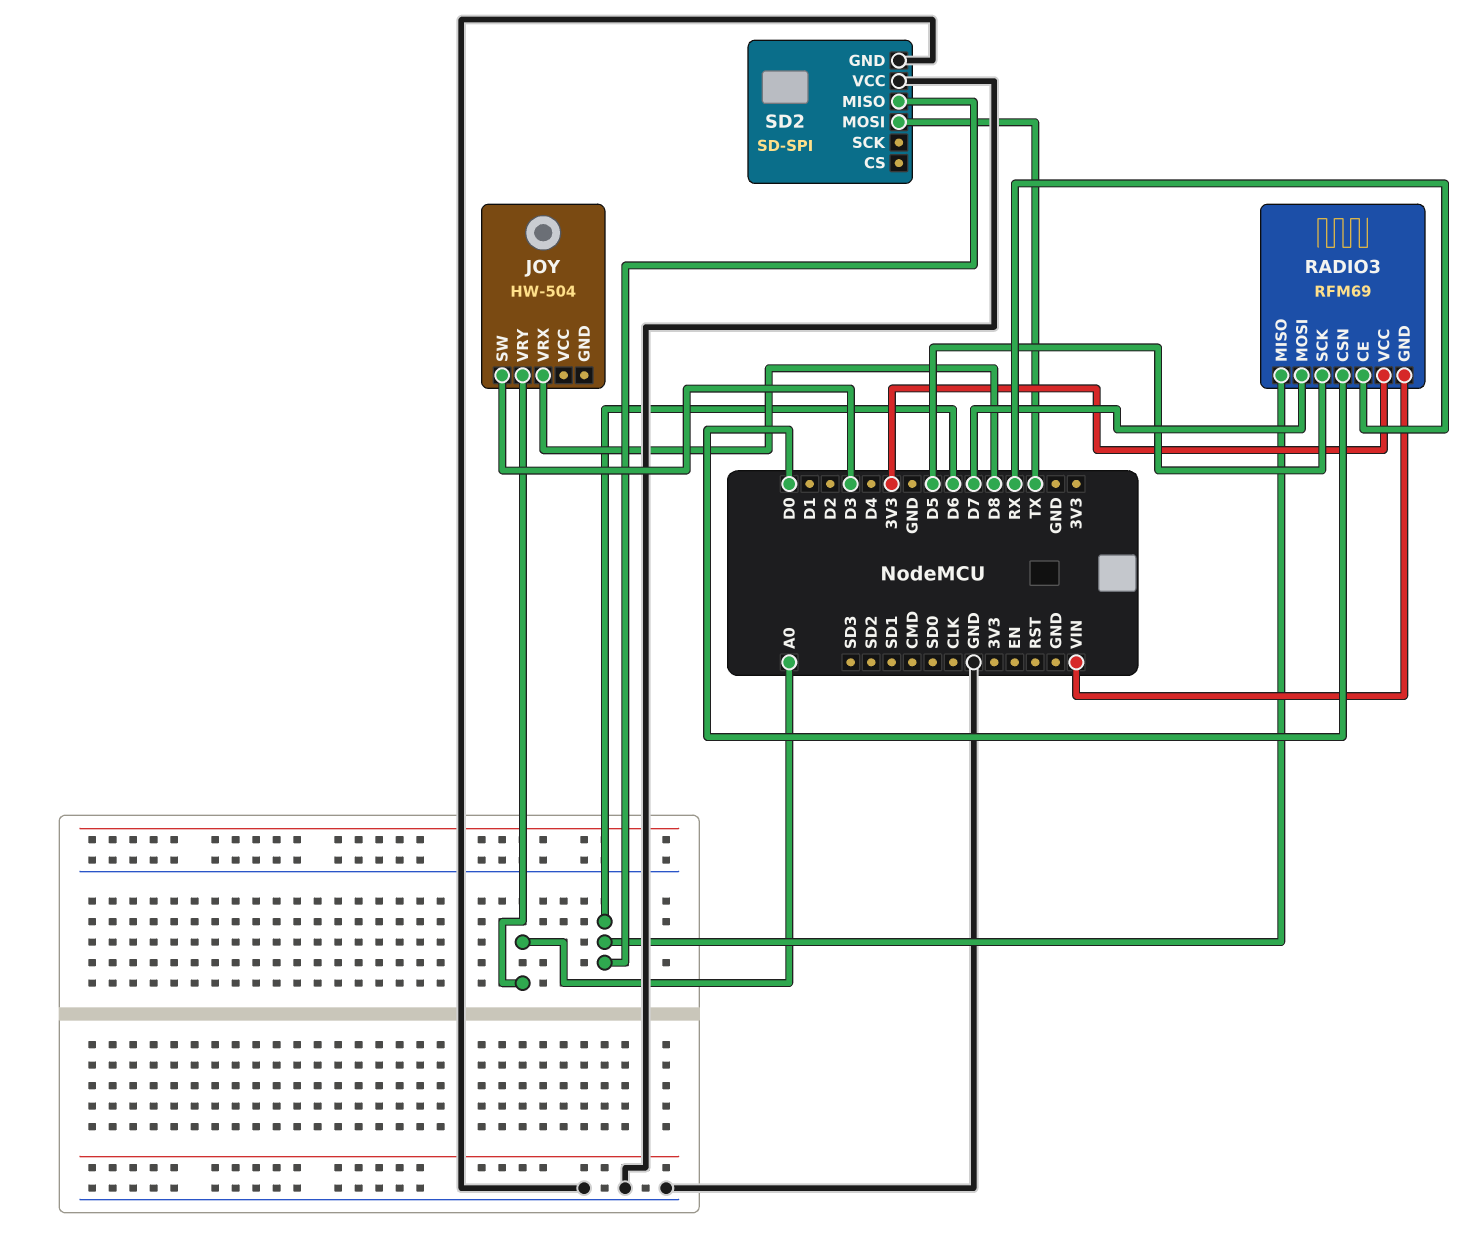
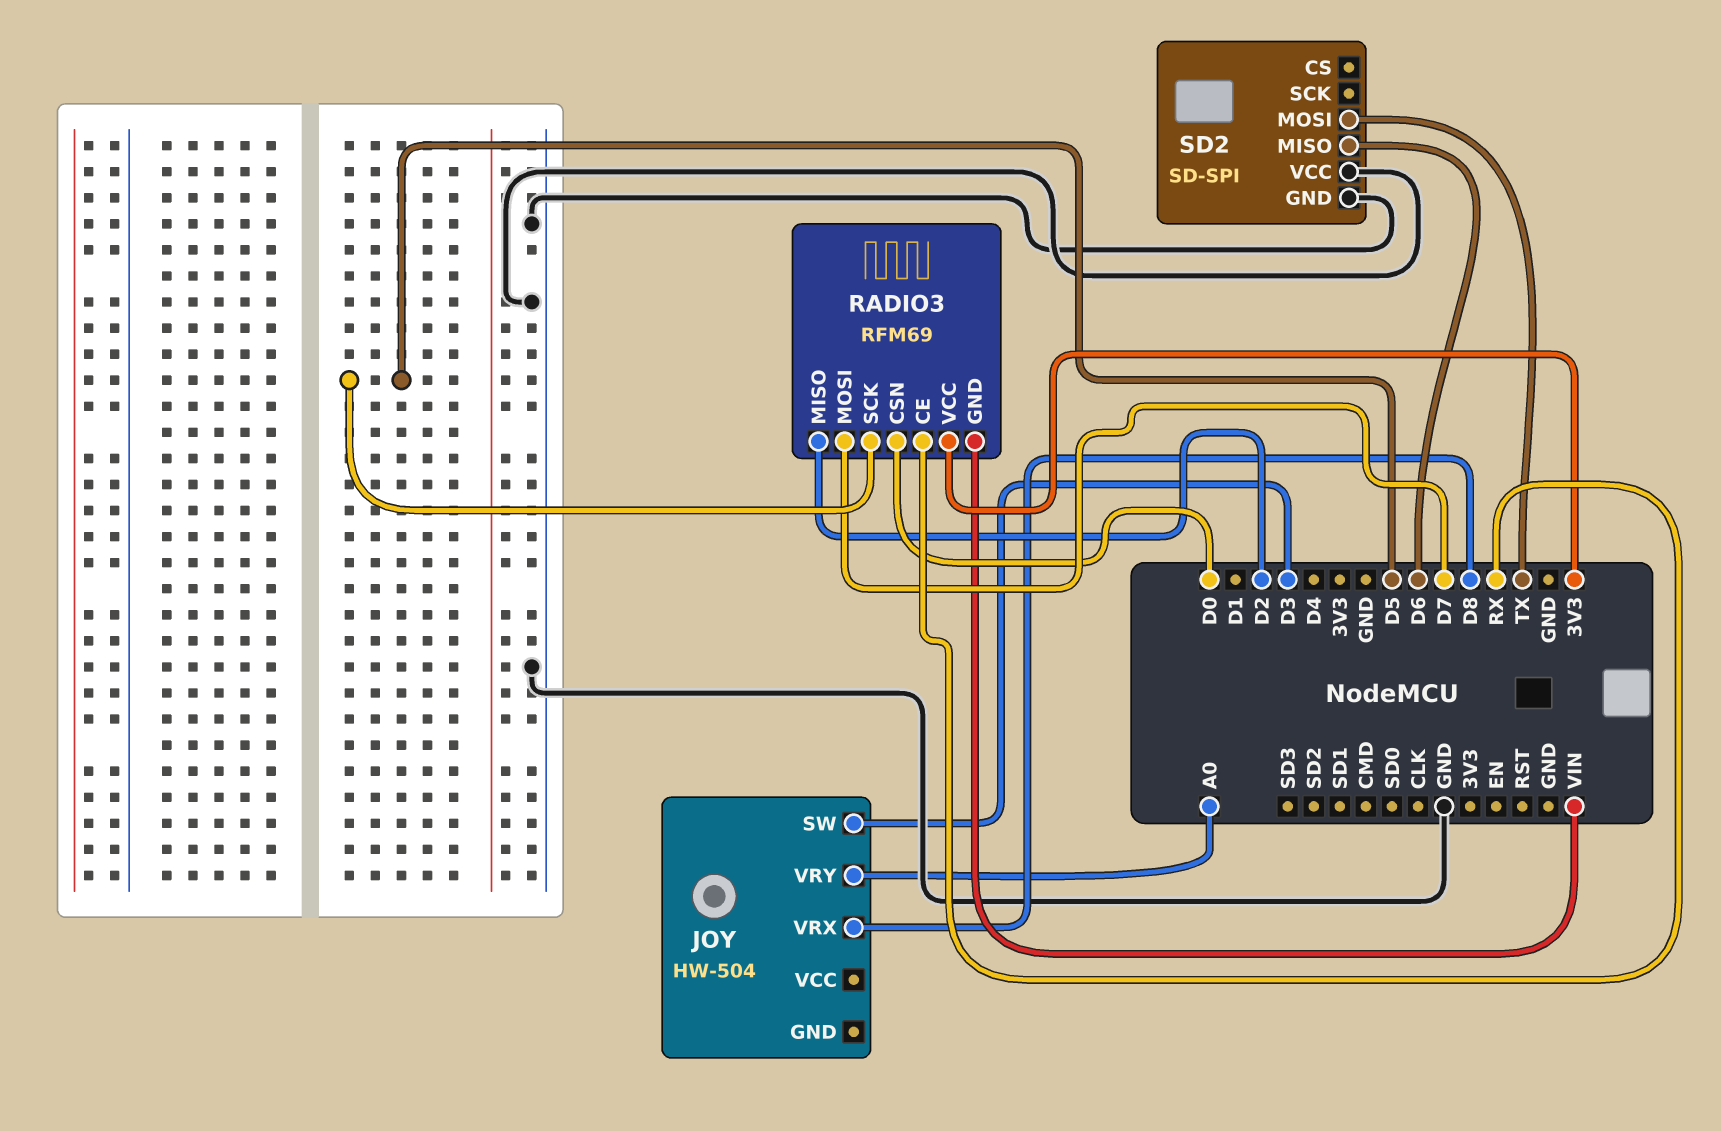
RADIO3 pin MISO: D6 -> D2

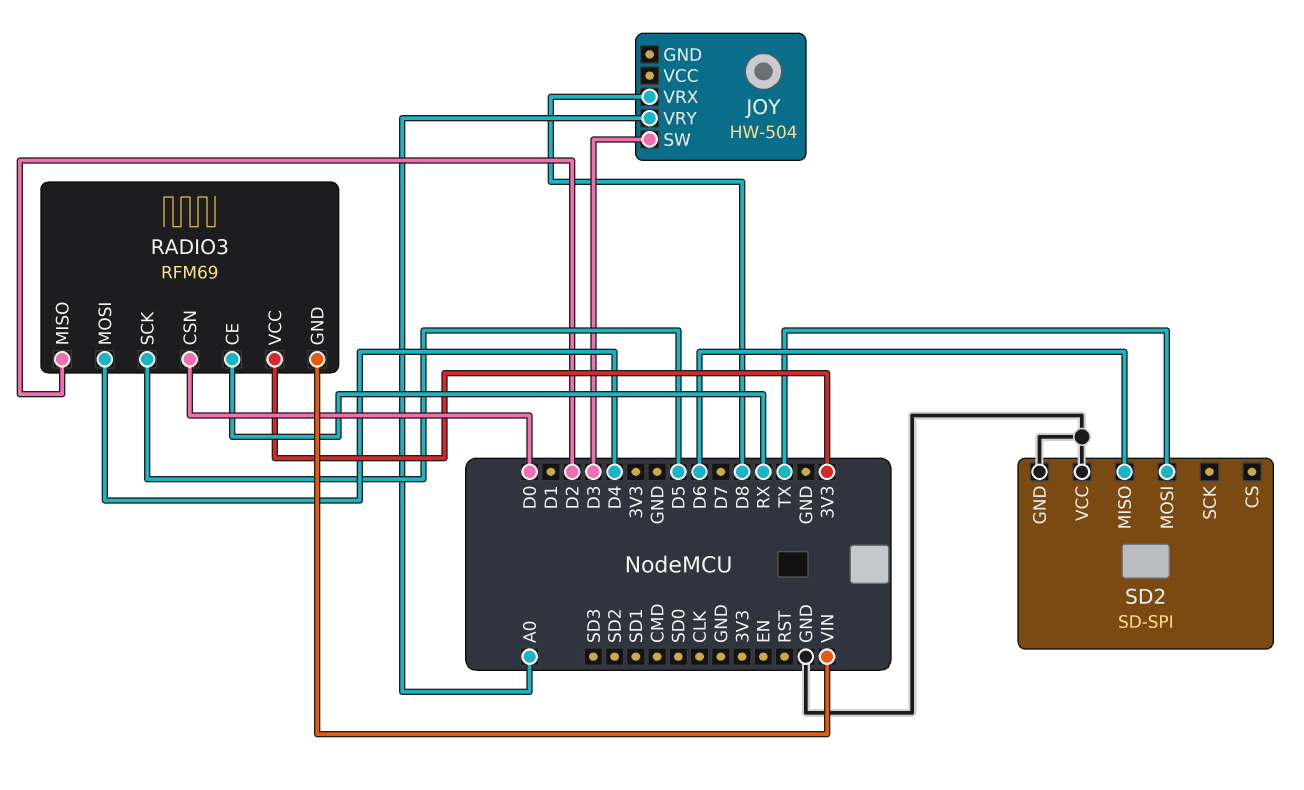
RADIO3 pin MOSI: D7 -> D4

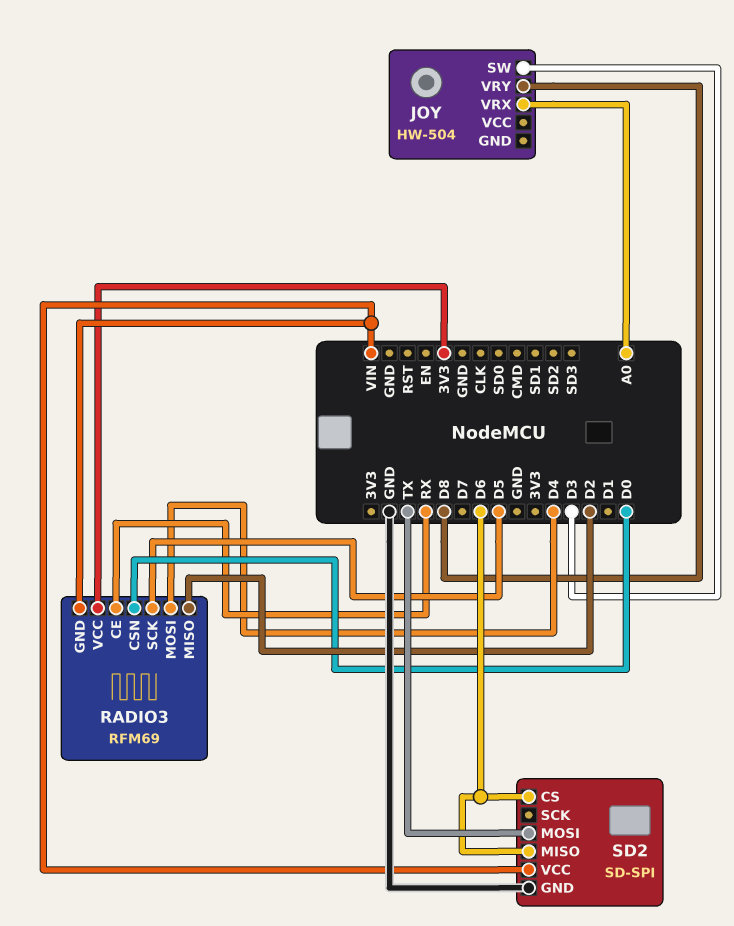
JOY pin VRX: D8 -> A0
JOY pin VRY: A0 -> D8
SD2 pin CS: none -> D6
SD2 pin VCC: GND -> VIN

